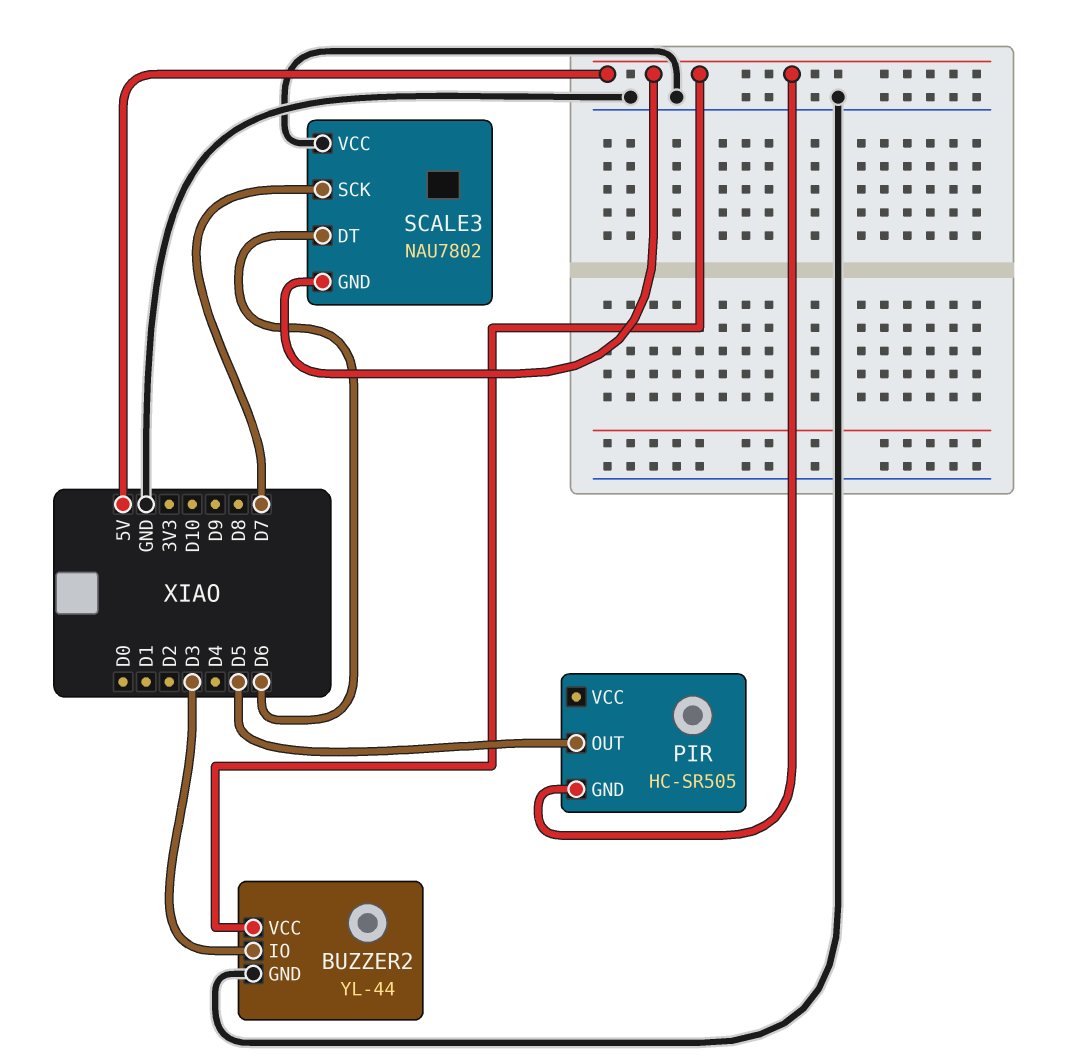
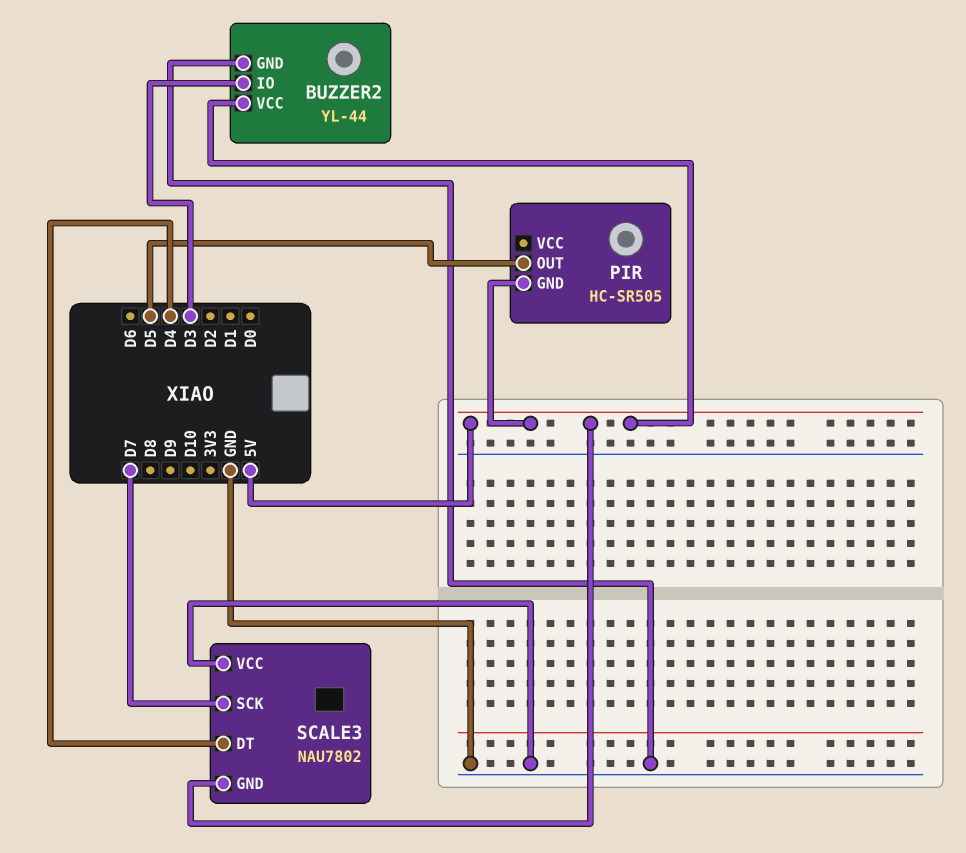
SCALE3 pin DT: D6 -> D4

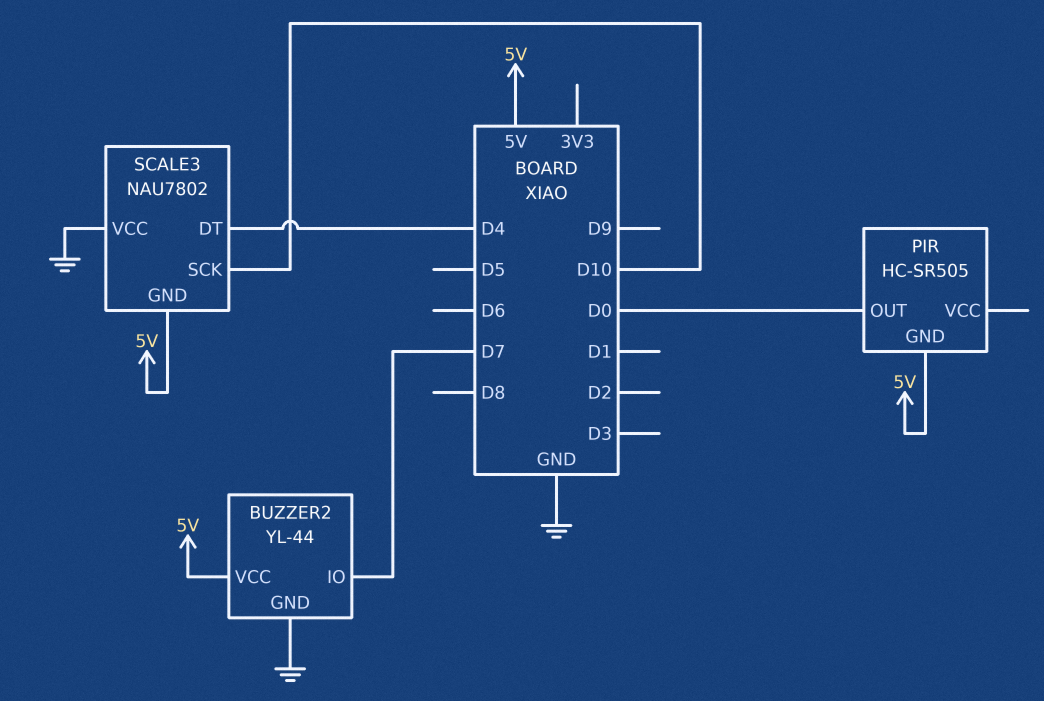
BUZZER2 pin IO: D3 -> D7
PIR pin OUT: D5 -> D0
SCALE3 pin SCK: D7 -> D10

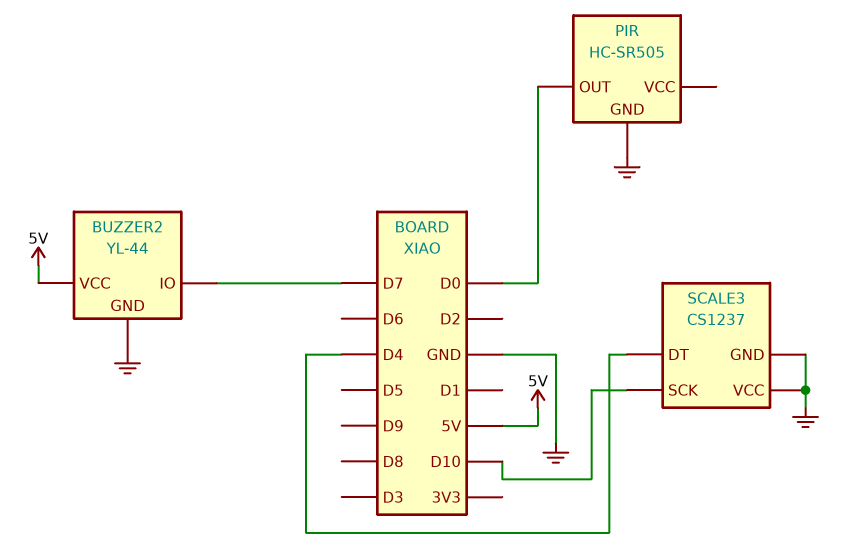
PIR pin GND: 5V -> GND
SCALE3: NAU7802 -> CS1237
SCALE3 pin GND: 5V -> GND

